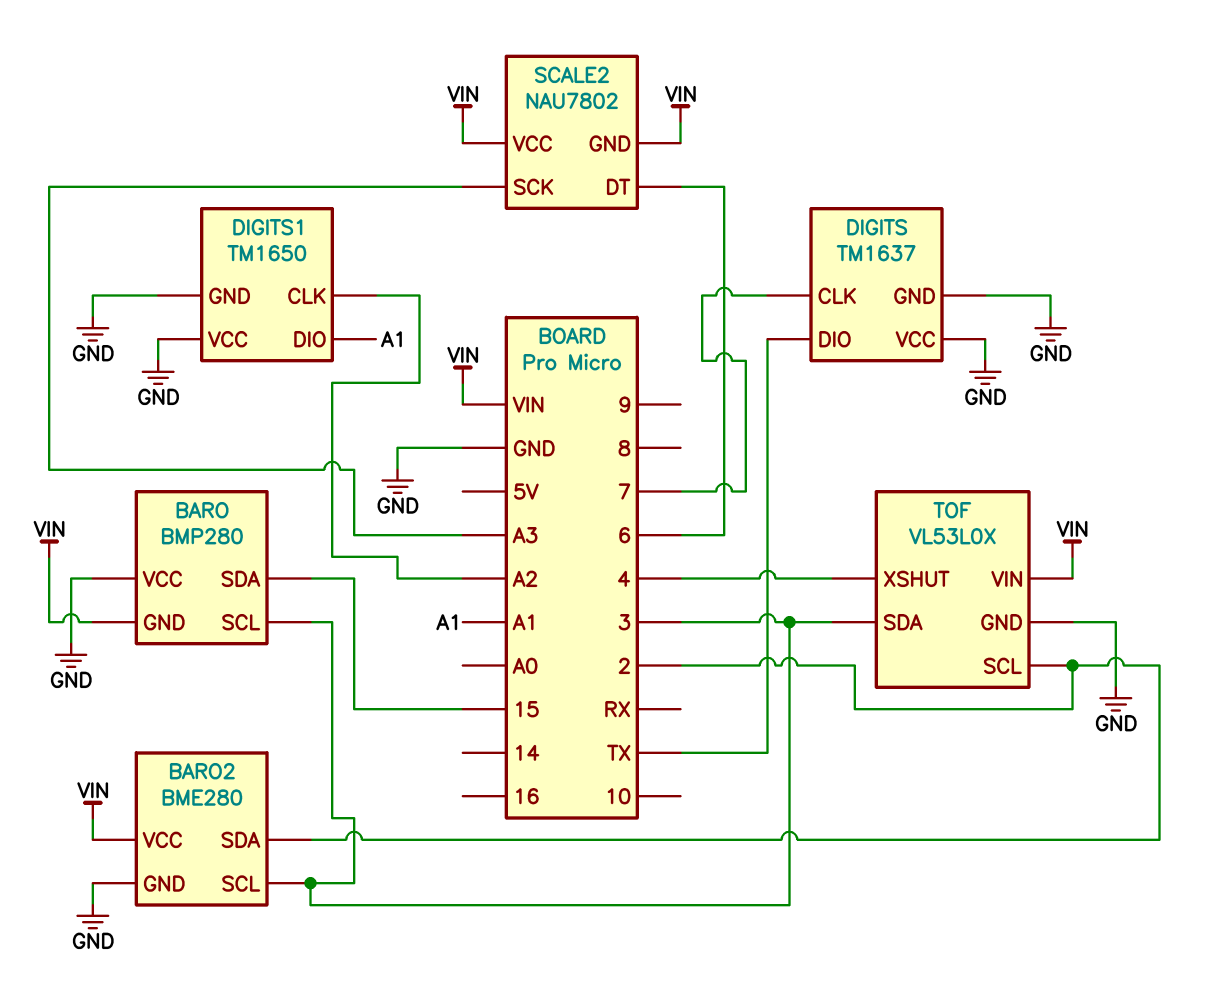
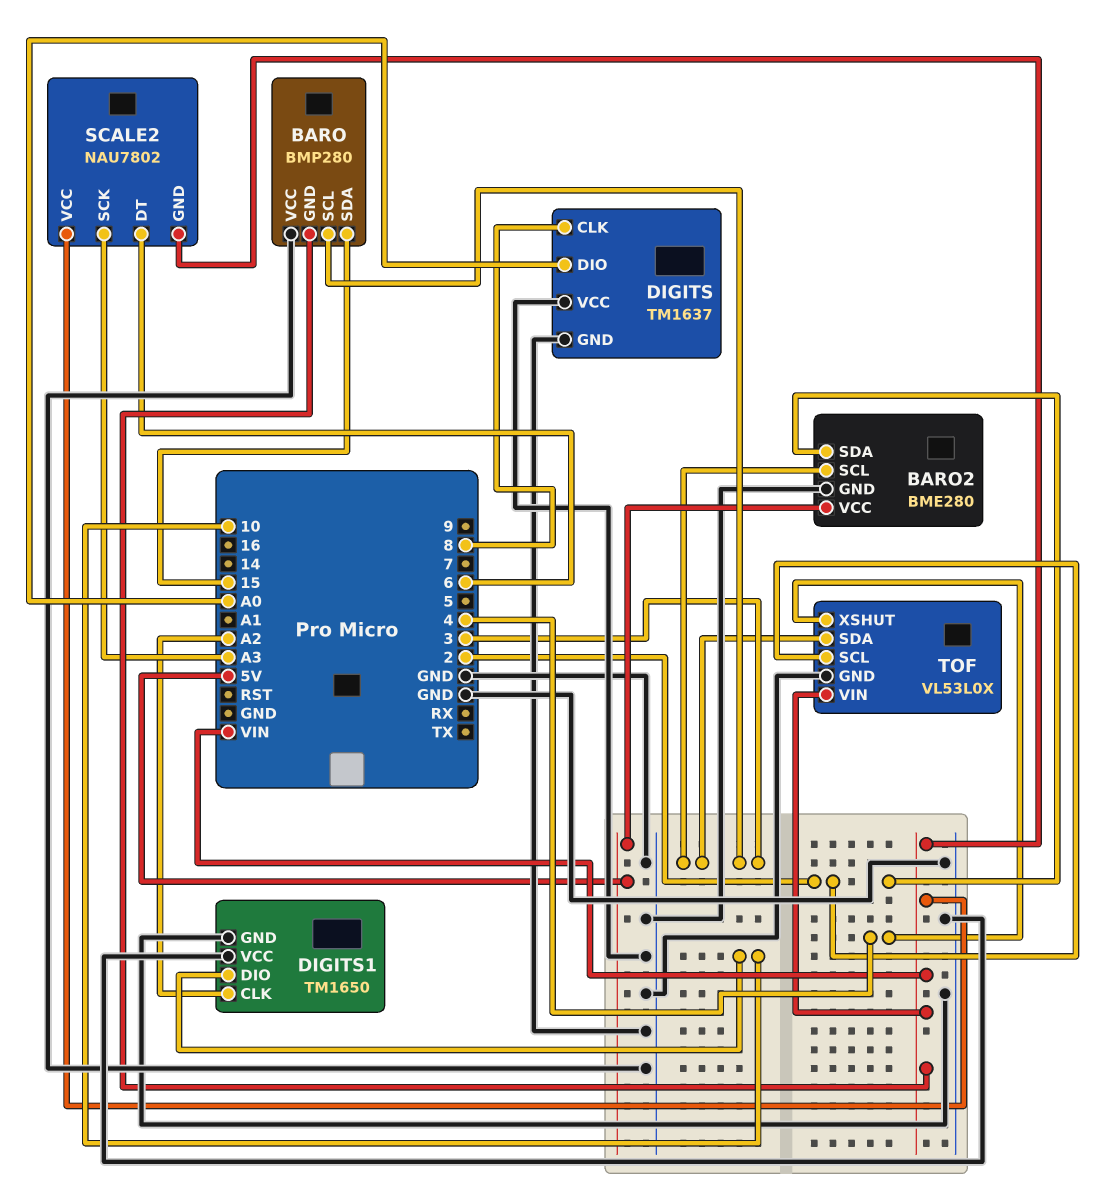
BARO2 pin VCC: VIN -> 5V
DIGITS pin CLK: 7 -> 8
DIGITS pin DIO: TX -> A0
DIGITS1 pin DIO: A1 -> 10

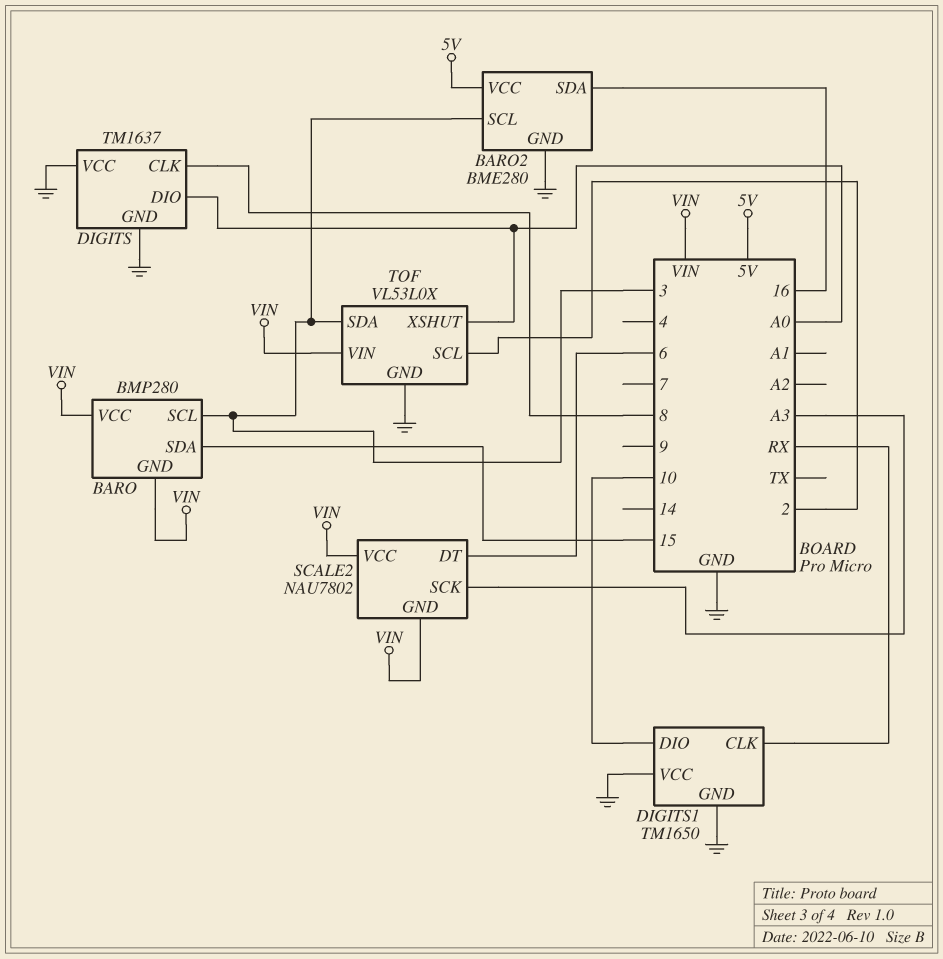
BARO pin VCC: GND -> VIN
BARO2 pin SDA: 2 -> 16
DIGITS1 pin CLK: A2 -> RX
TOF pin XSHUT: 4 -> A0

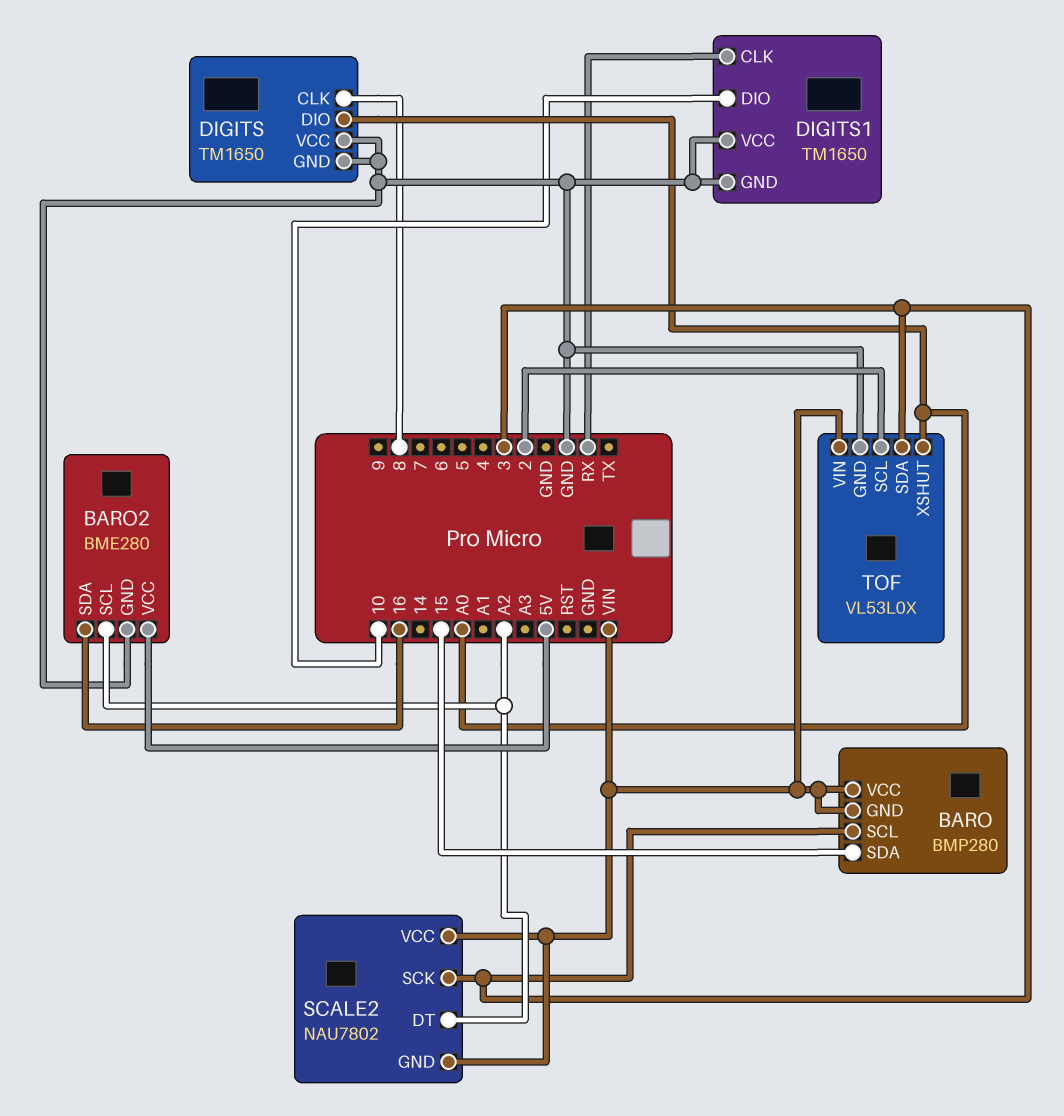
BARO2 pin SCL: 3 -> A2
DIGITS: TM1637 -> TM1650
SCALE2 pin DT: 6 -> A2
SCALE2 pin SCK: A3 -> 3

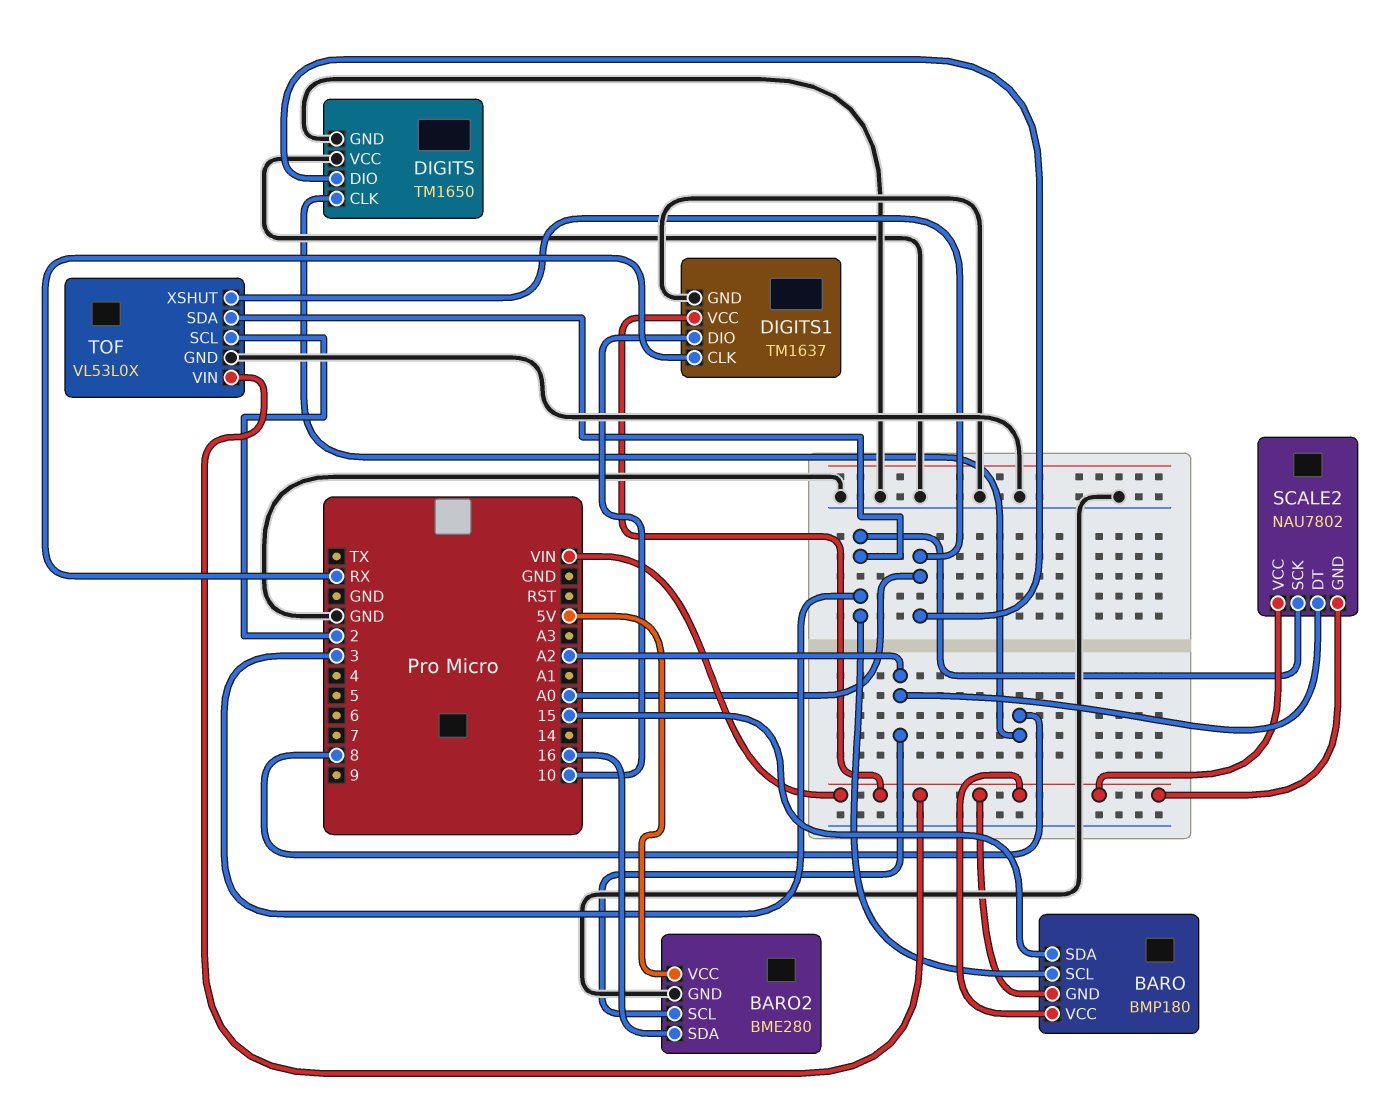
BARO: BMP280 -> BMP180
DIGITS1: TM1650 -> TM1637
DIGITS1 pin VCC: GND -> VIN

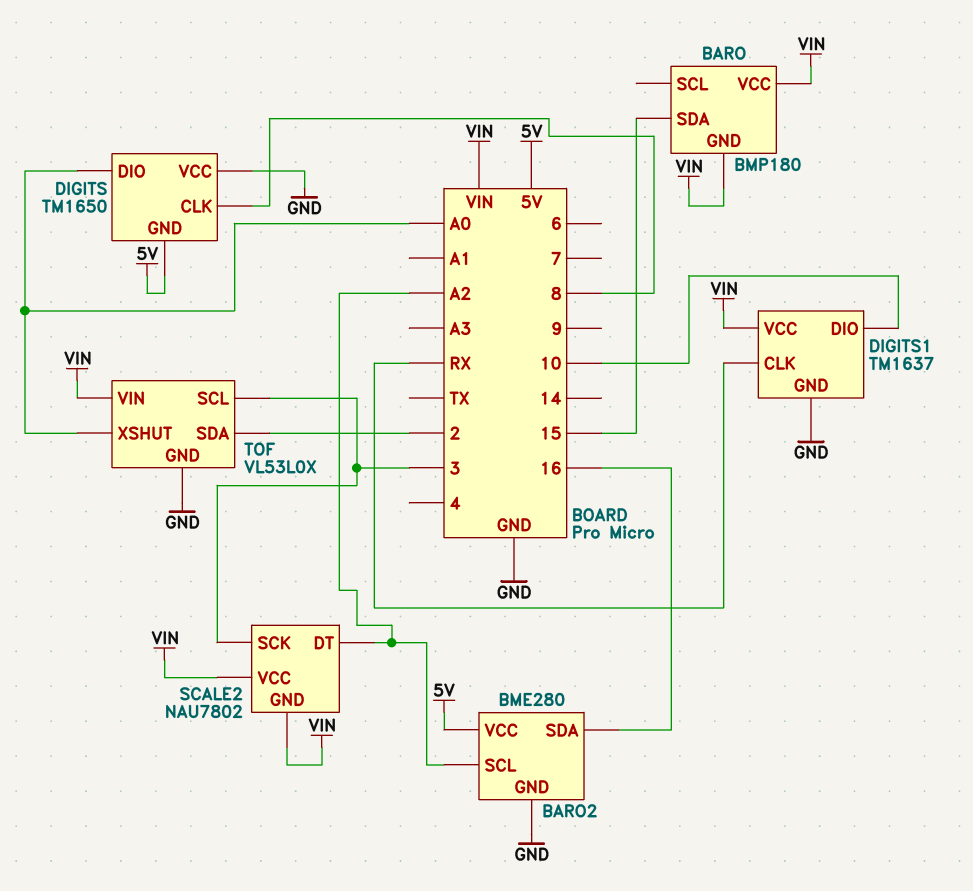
BARO pin SCL: 3 -> none
DIGITS pin GND: GND -> 5V
TOF pin SCL: 2 -> 3
TOF pin SDA: 3 -> 2

